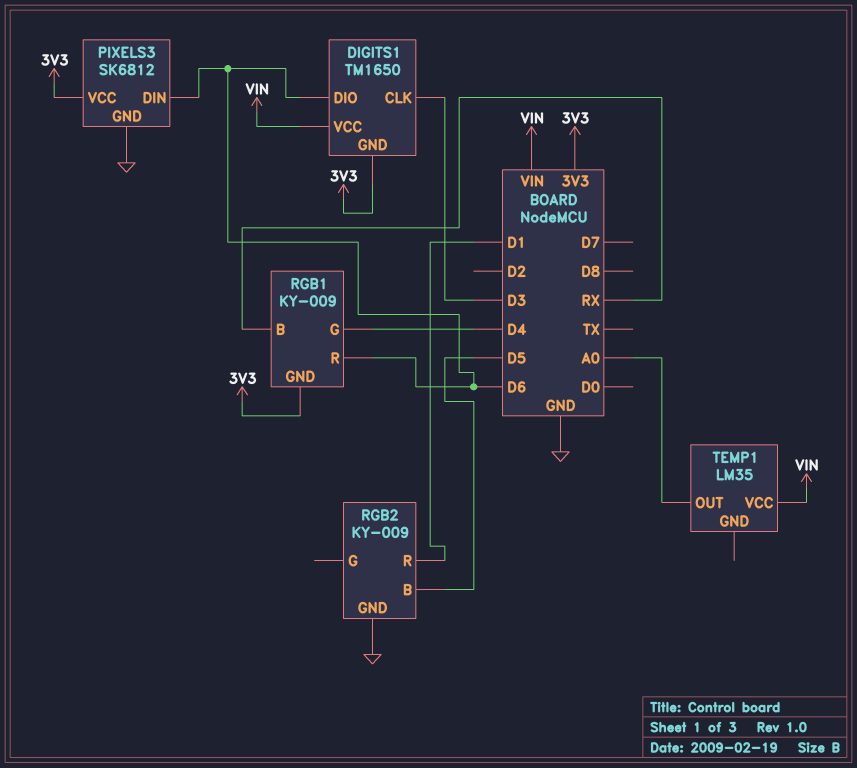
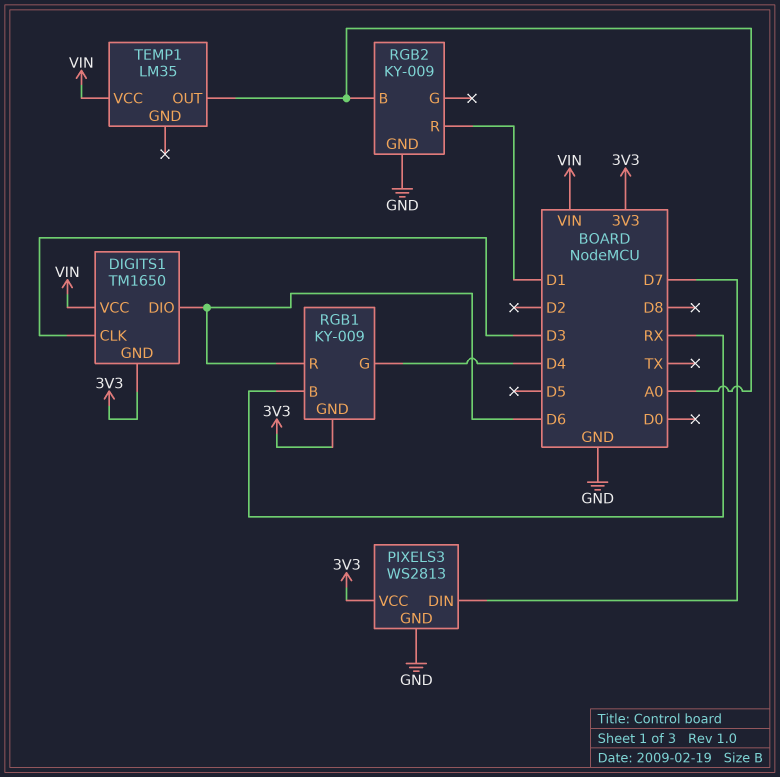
PIXELS3: SK6812 -> WS2813
PIXELS3 pin DIN: D6 -> D7
RGB2 pin B: D5 -> A0

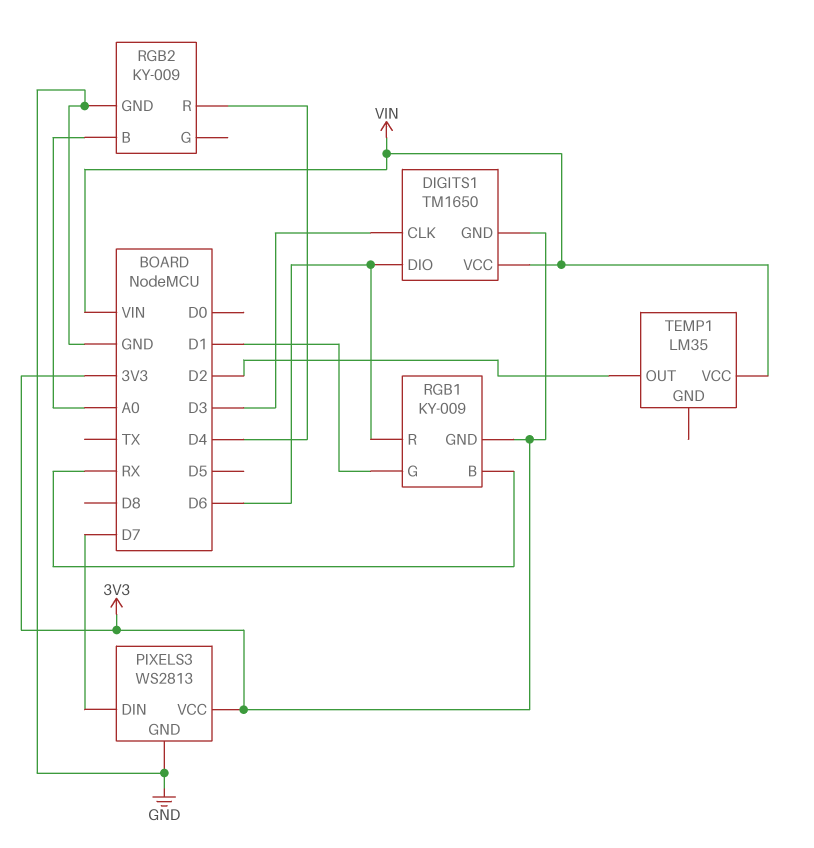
RGB1 pin G: D4 -> D1
RGB2 pin R: D1 -> D4
TEMP1 pin OUT: A0 -> D2

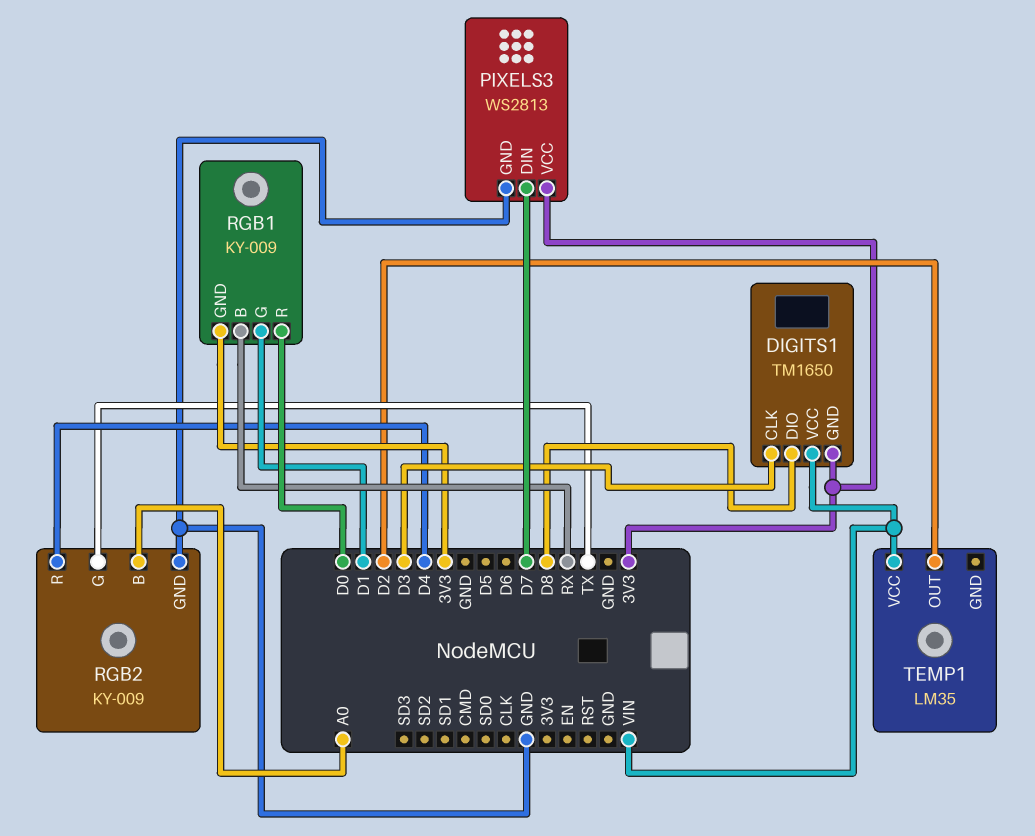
DIGITS1 pin DIO: D6 -> D8
RGB1 pin R: D6 -> D0
RGB2 pin G: none -> TX

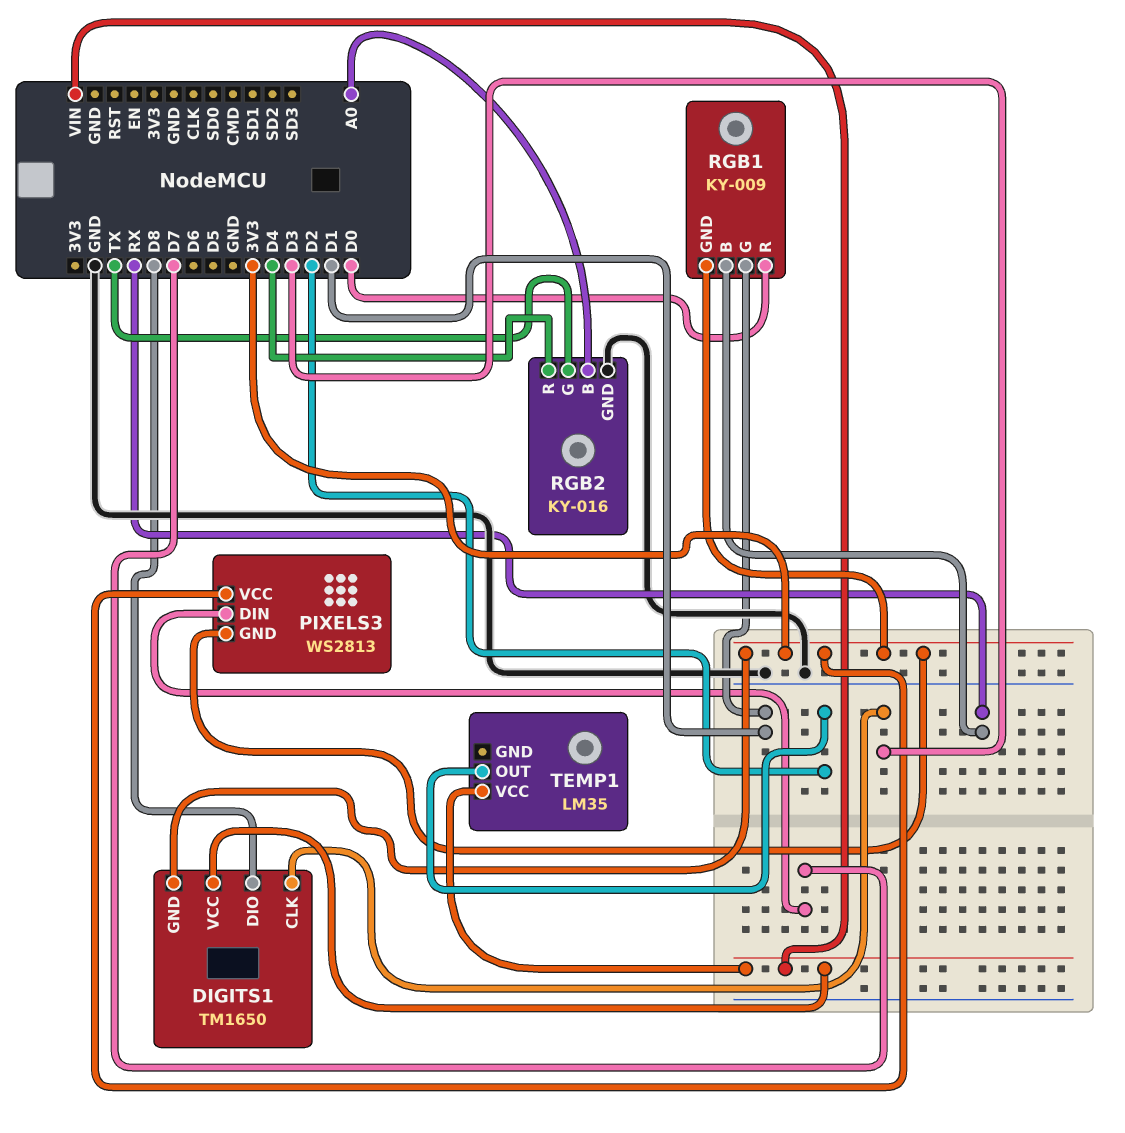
PIXELS3 pin GND: GND -> 3V3
RGB2: KY-009 -> KY-016

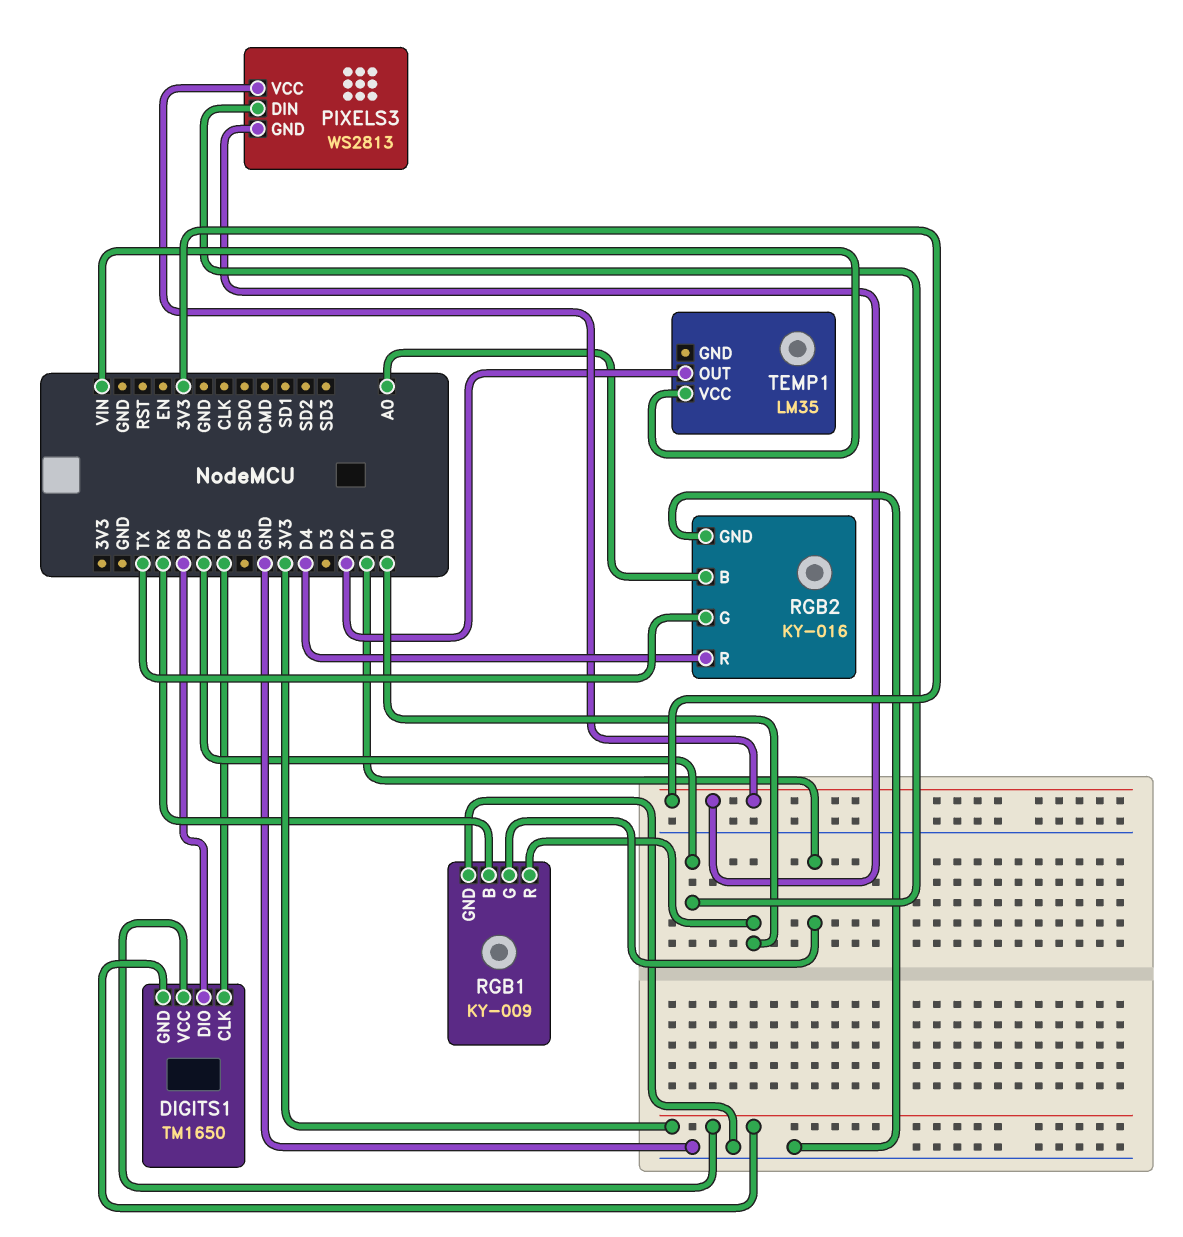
DIGITS1 pin CLK: D3 -> D6
DIGITS1 pin VCC: VIN -> 3V3
RGB1 pin GND: 3V3 -> GND

